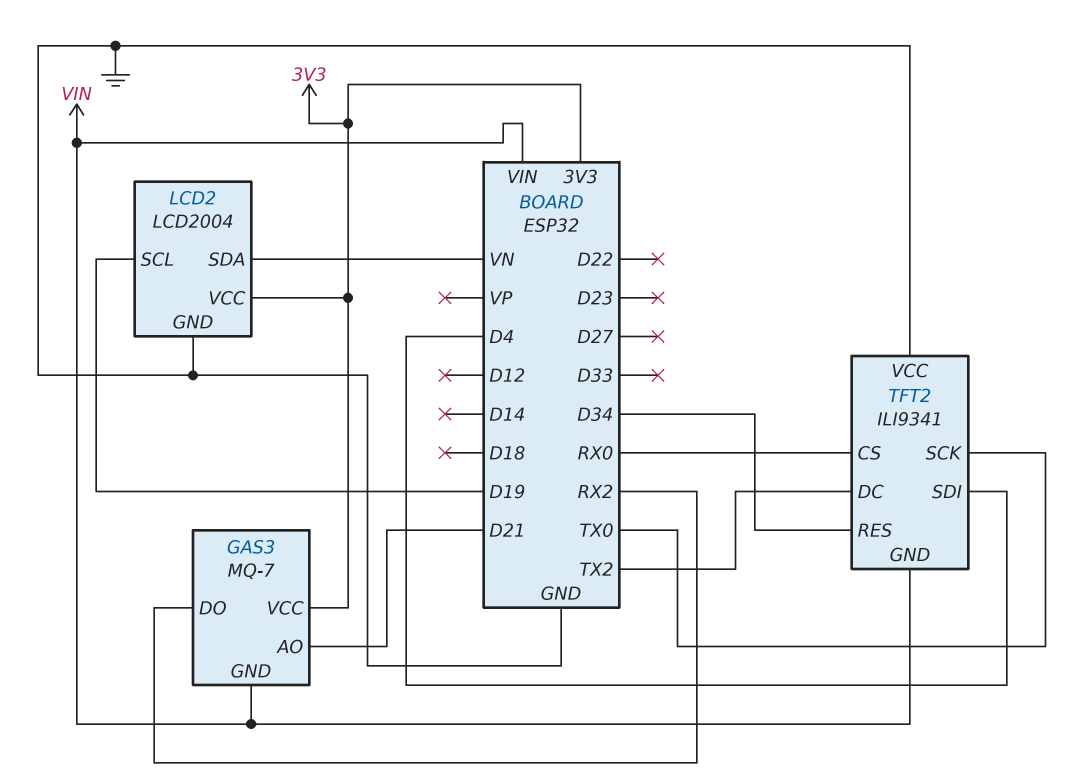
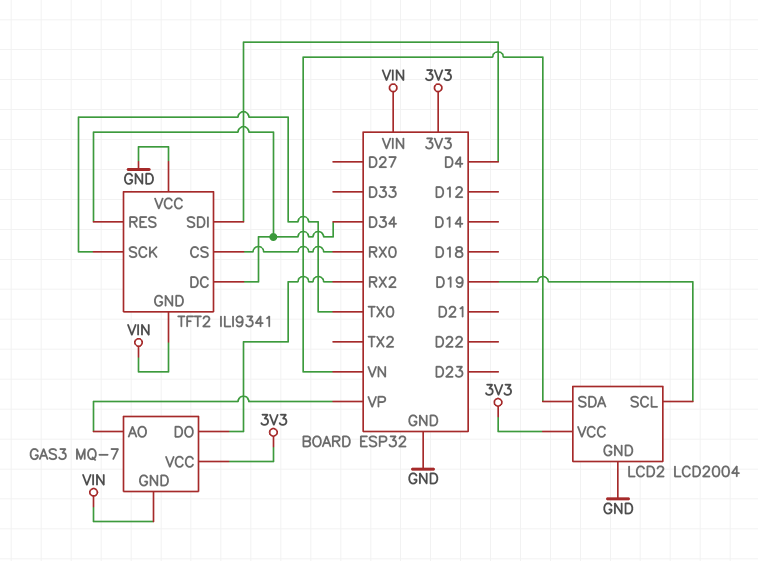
GAS3 pin AO: D21 -> VP
TFT2 pin DC: TX2 -> D34

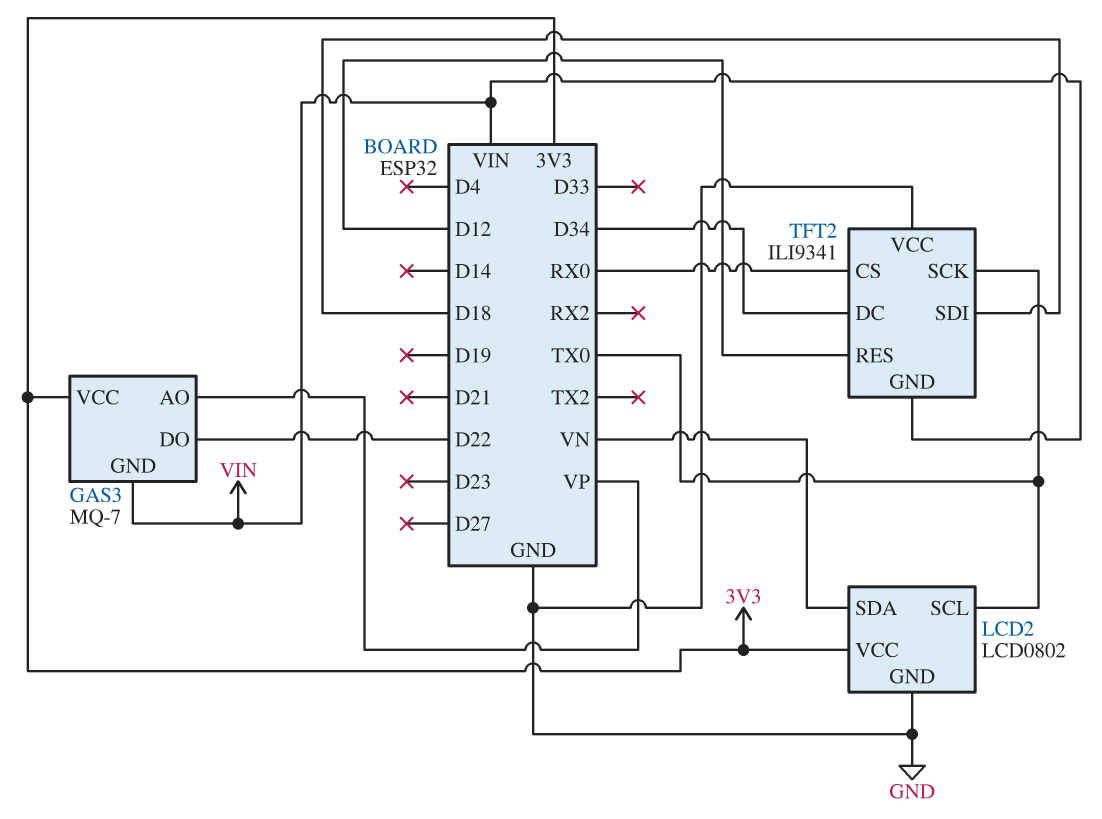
GAS3 pin DO: RX2 -> D22
LCD2: LCD2004 -> LCD0802
LCD2 pin SCL: D19 -> TX0
TFT2 pin RES: D34 -> D12
TFT2 pin SDI: D4 -> D18

